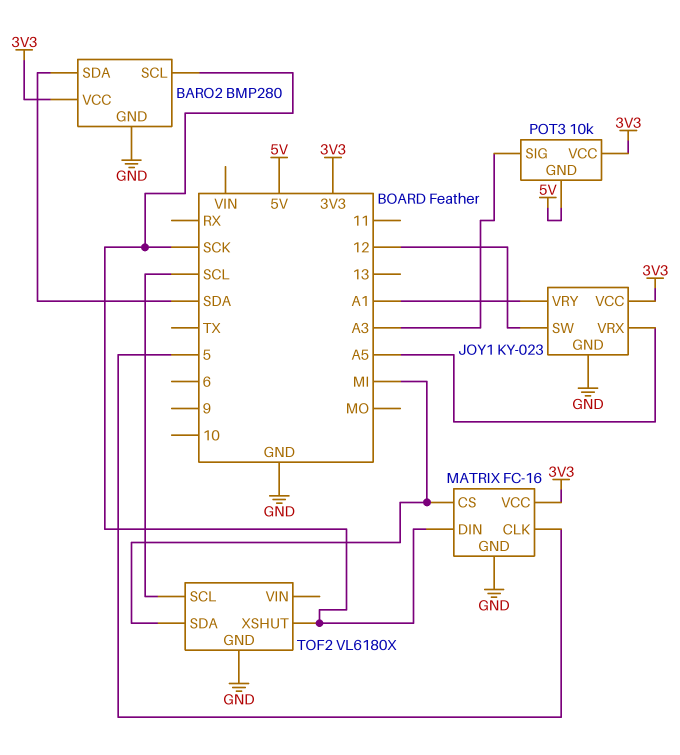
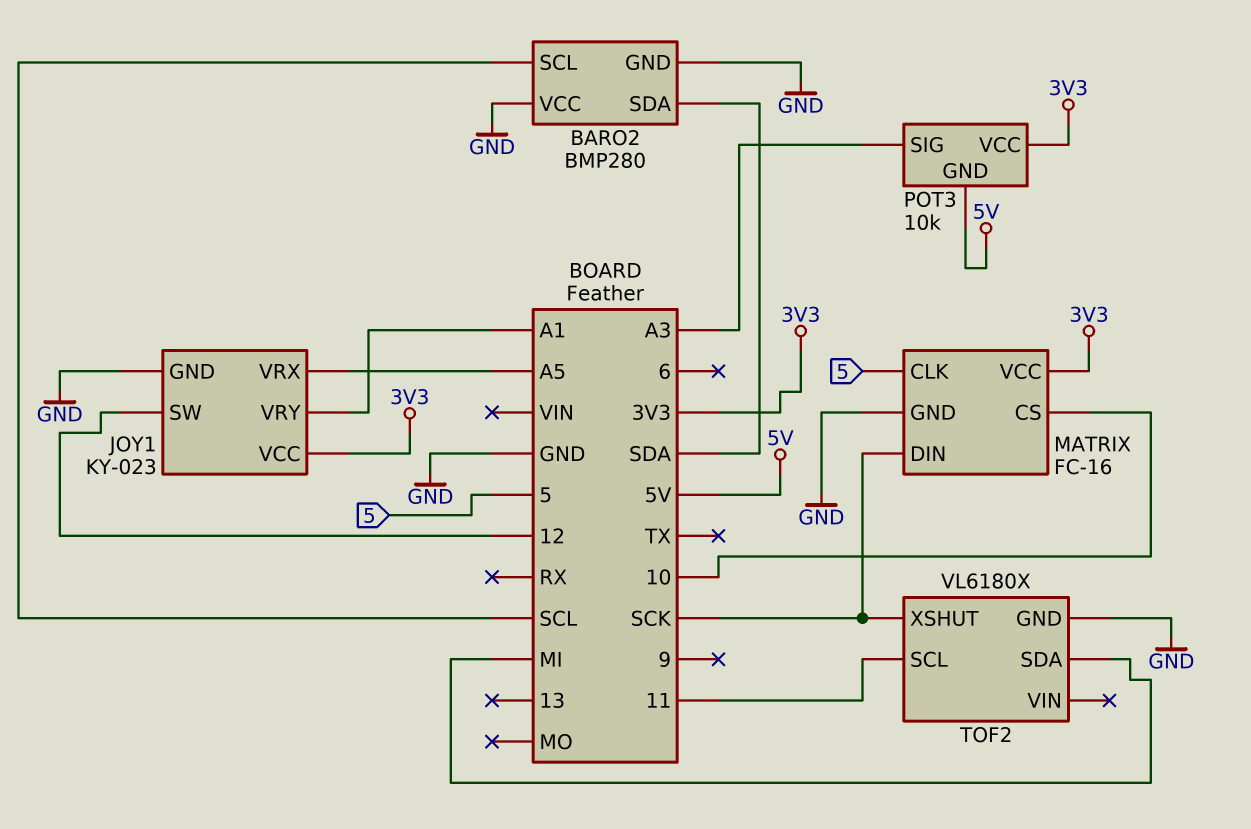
BARO2 pin SCL: SCK -> SCL
BARO2 pin VCC: 3V3 -> GND
MATRIX pin CS: MI -> 10
TOF2 pin SCL: SCL -> 11

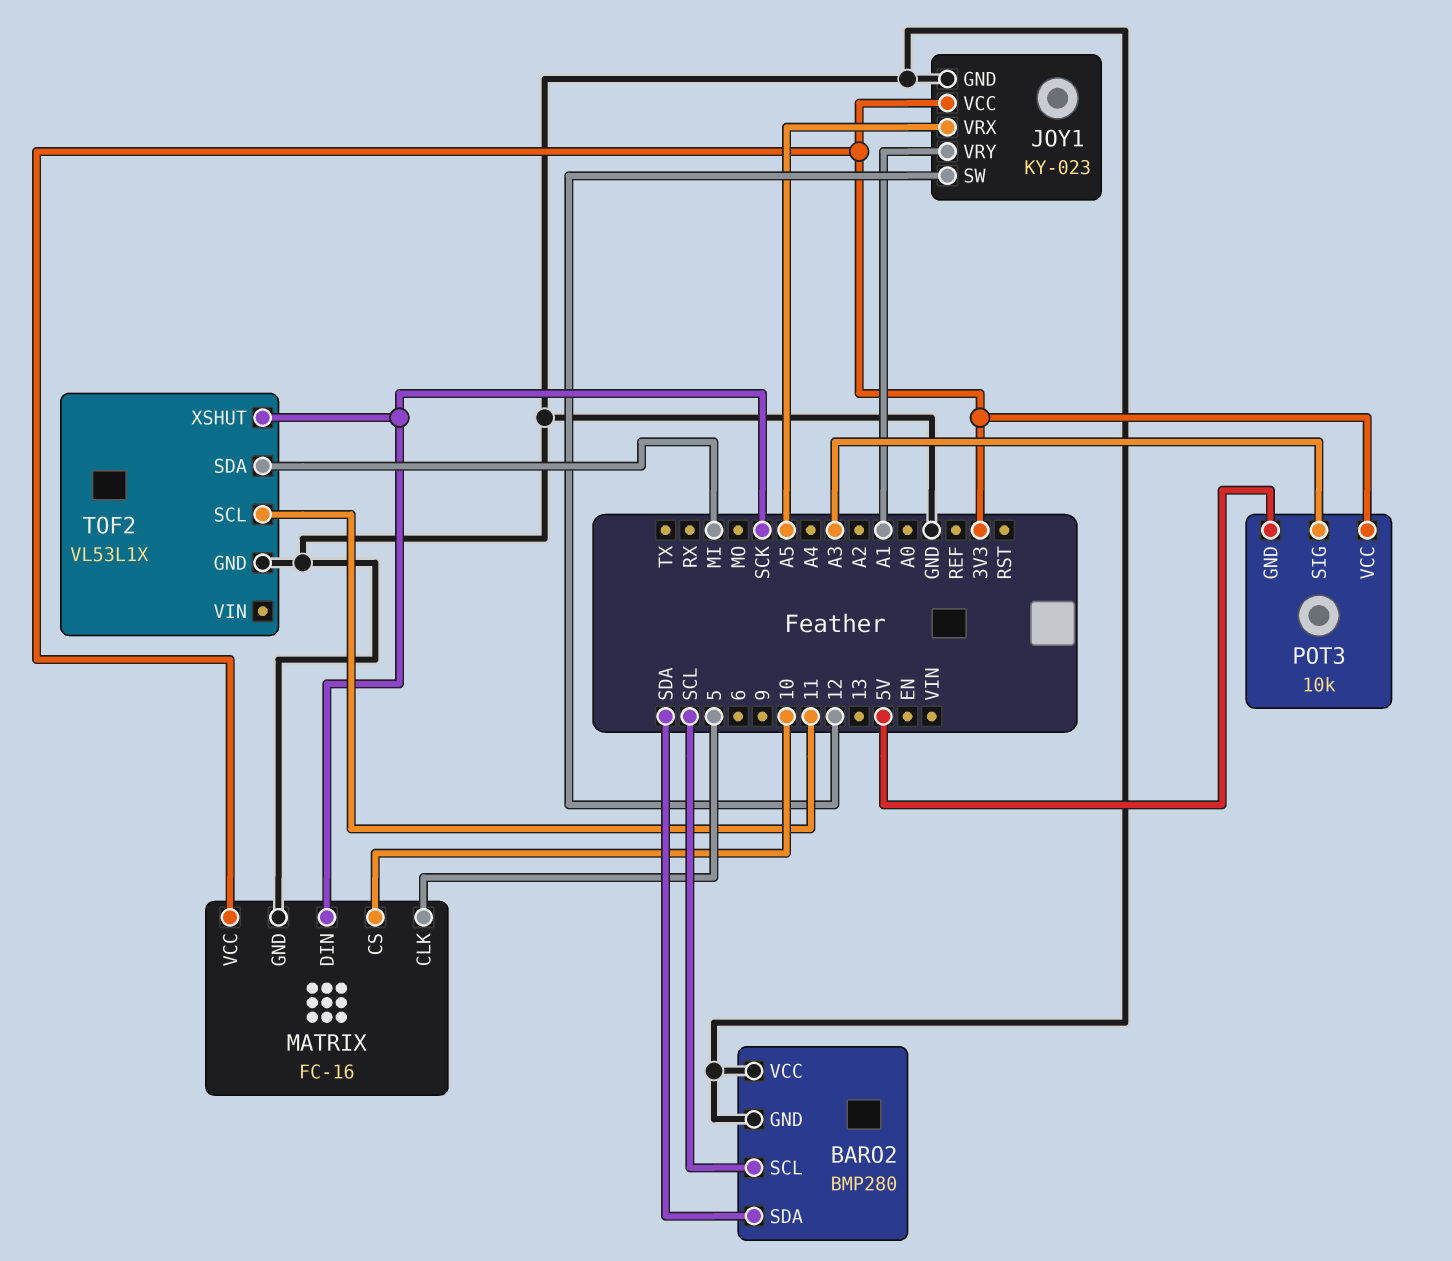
TOF2: VL6180X -> VL53L1X

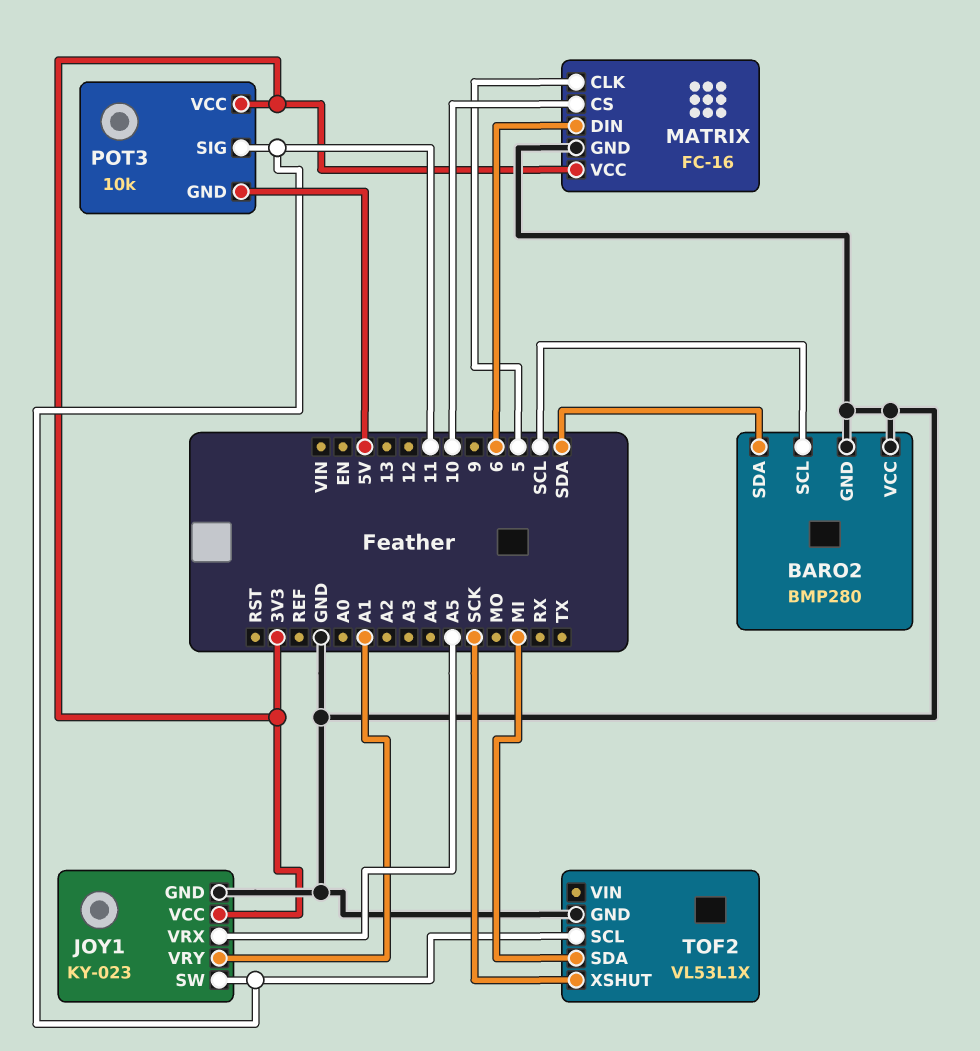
JOY1 pin SW: 12 -> 11
MATRIX pin DIN: SCK -> 6
POT3 pin SIG: A3 -> 11

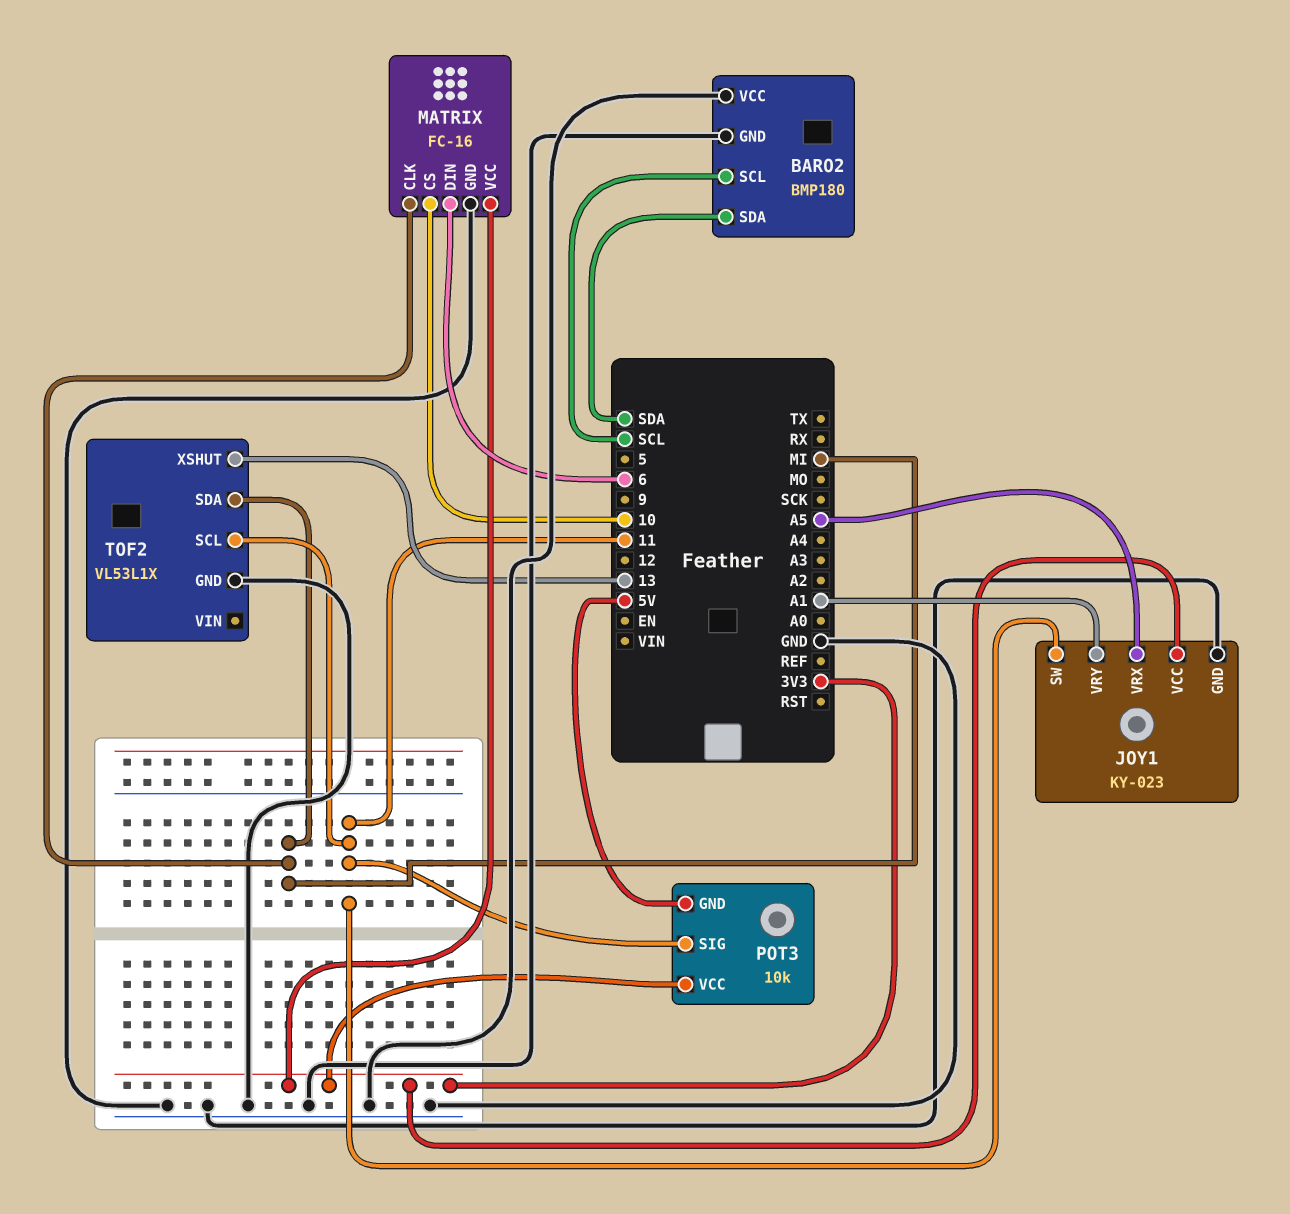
BARO2: BMP280 -> BMP180
MATRIX pin CLK: 5 -> MI
TOF2 pin XSHUT: SCK -> 13

